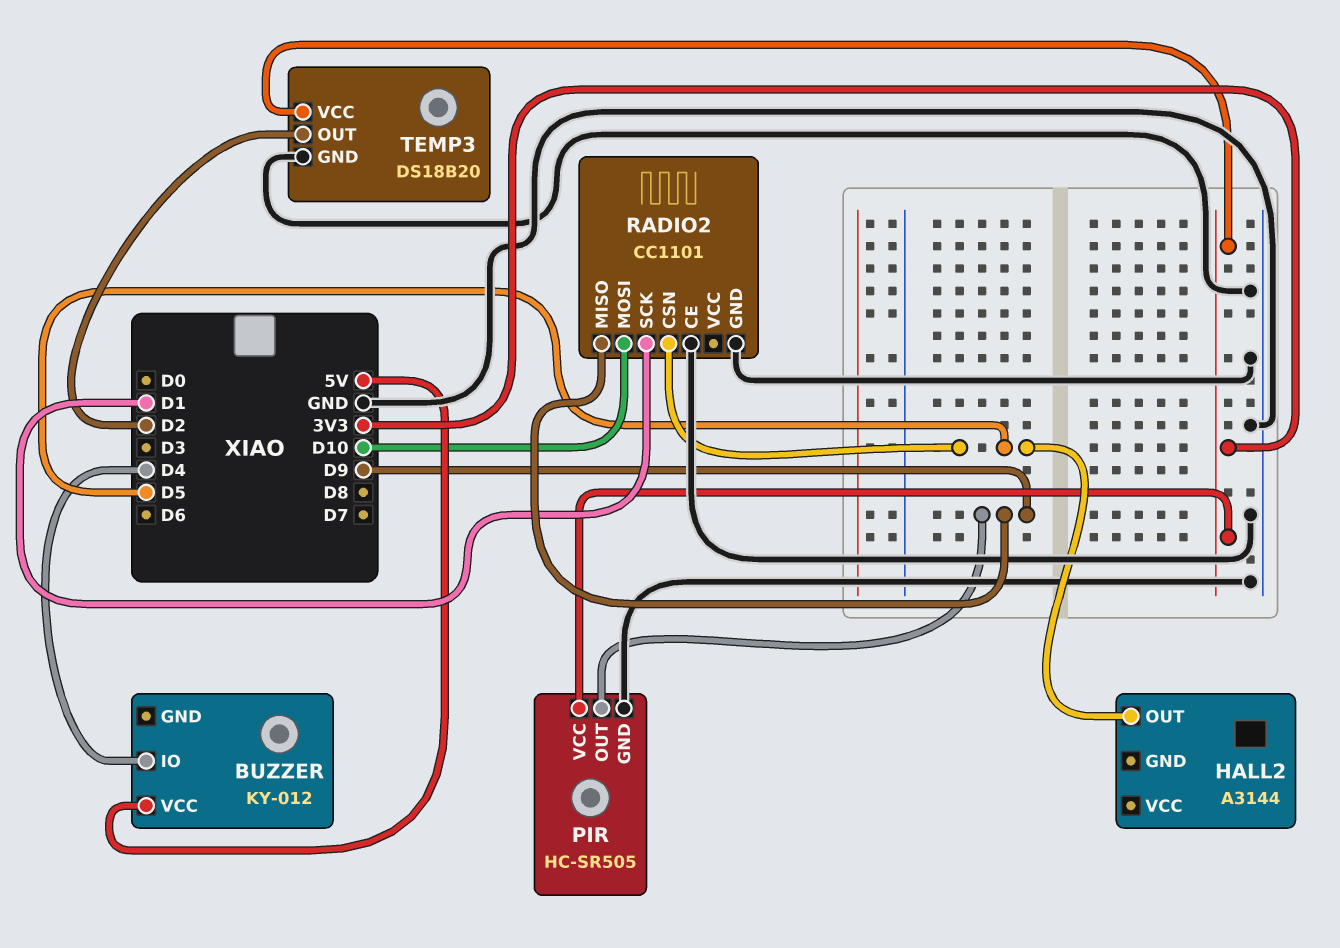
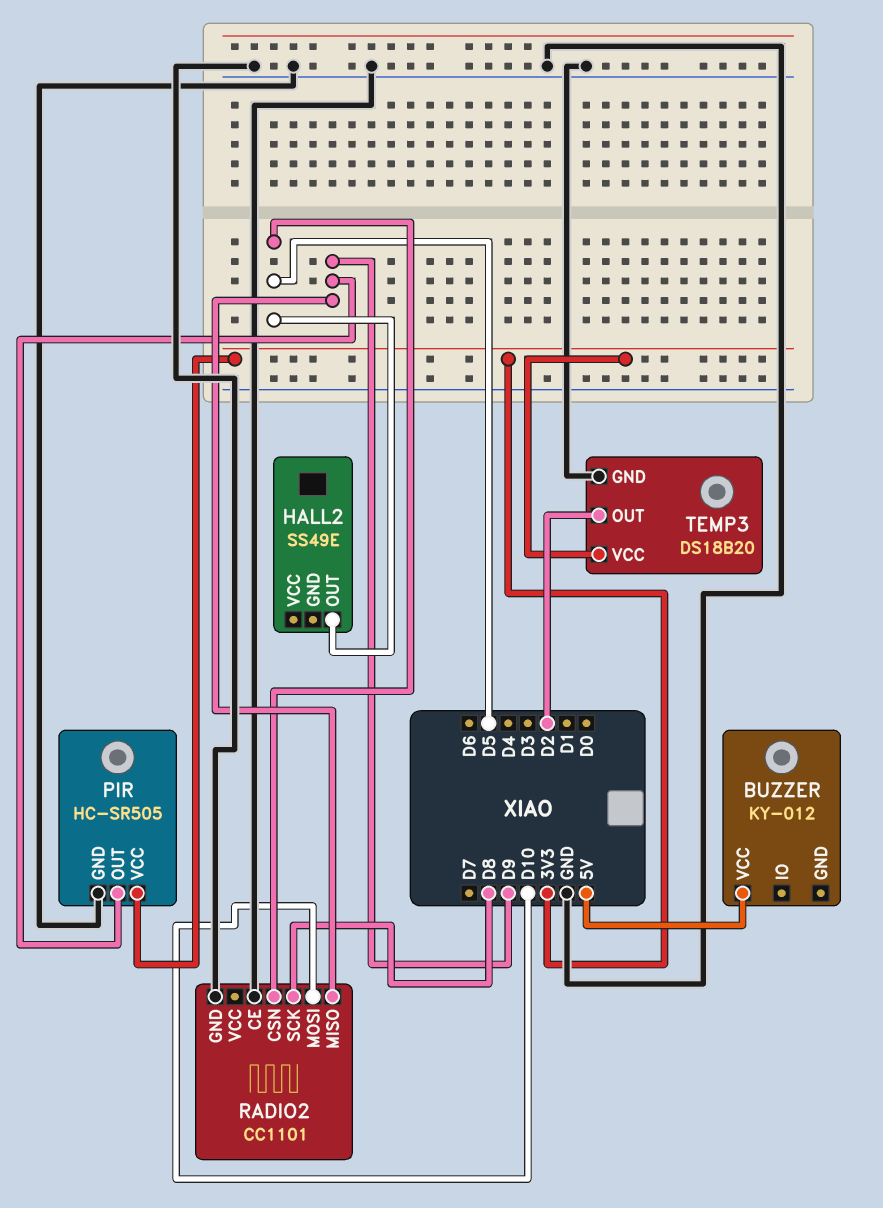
BUZZER pin IO: D4 -> none
HALL2: A3144 -> SS49E
RADIO2 pin SCK: D1 -> D8

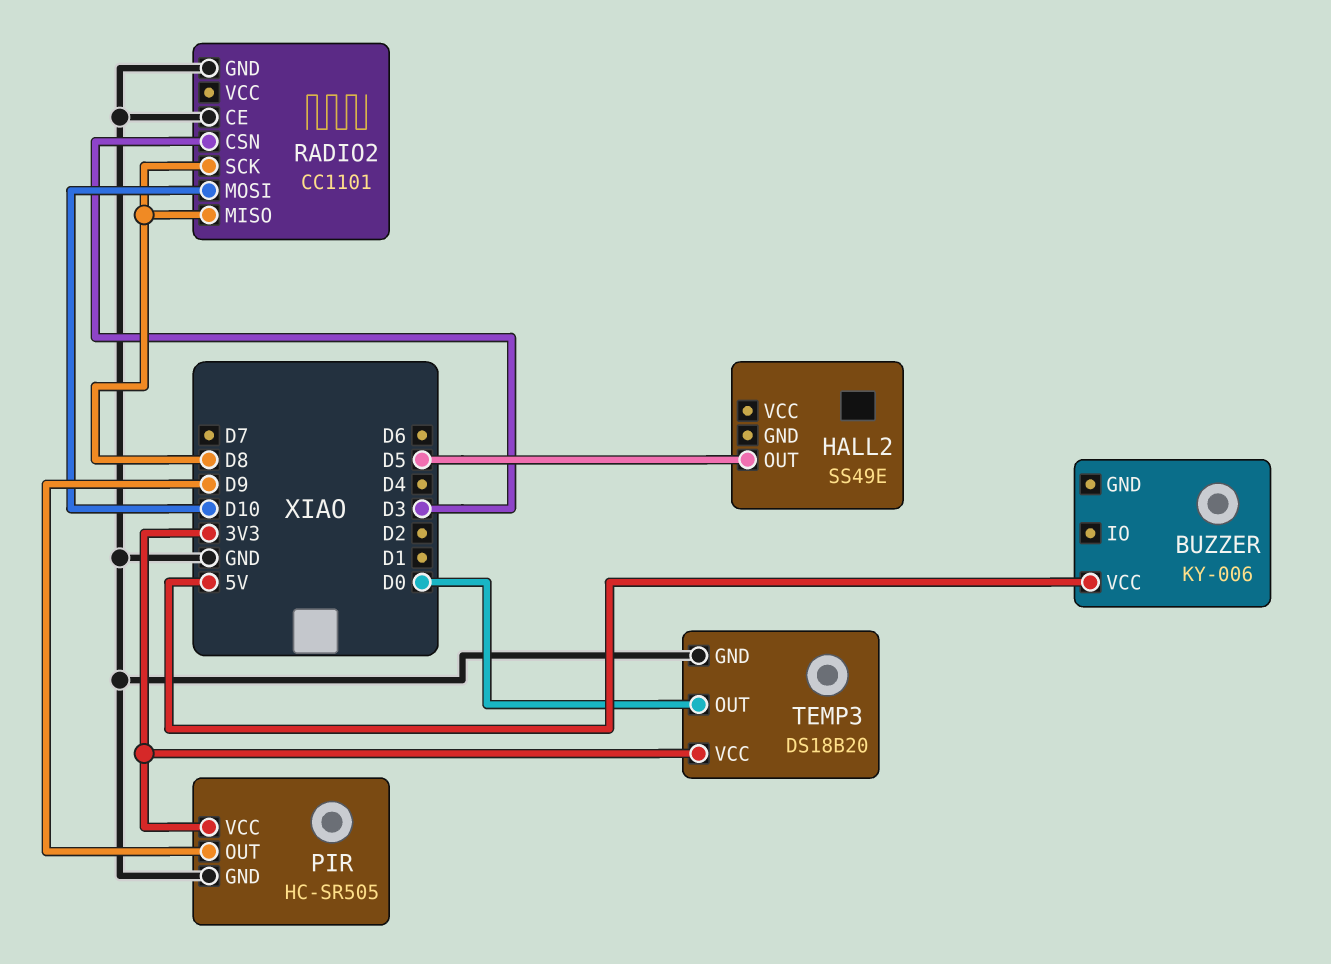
BUZZER: KY-012 -> KY-006
RADIO2 pin CSN: D5 -> D3
RADIO2 pin MISO: D9 -> D8
TEMP3 pin OUT: D2 -> D0

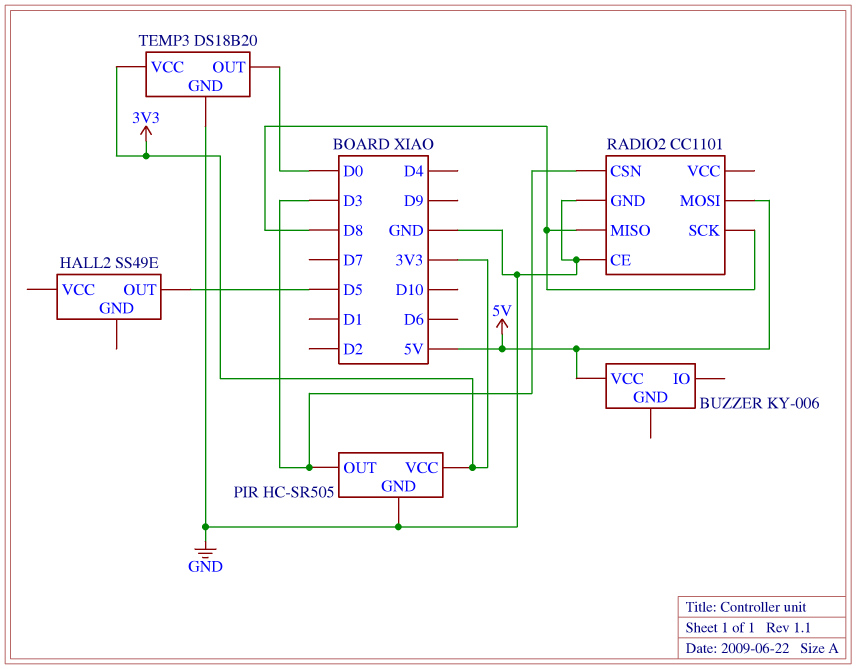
PIR pin OUT: D9 -> D3
RADIO2 pin MOSI: D10 -> 5V

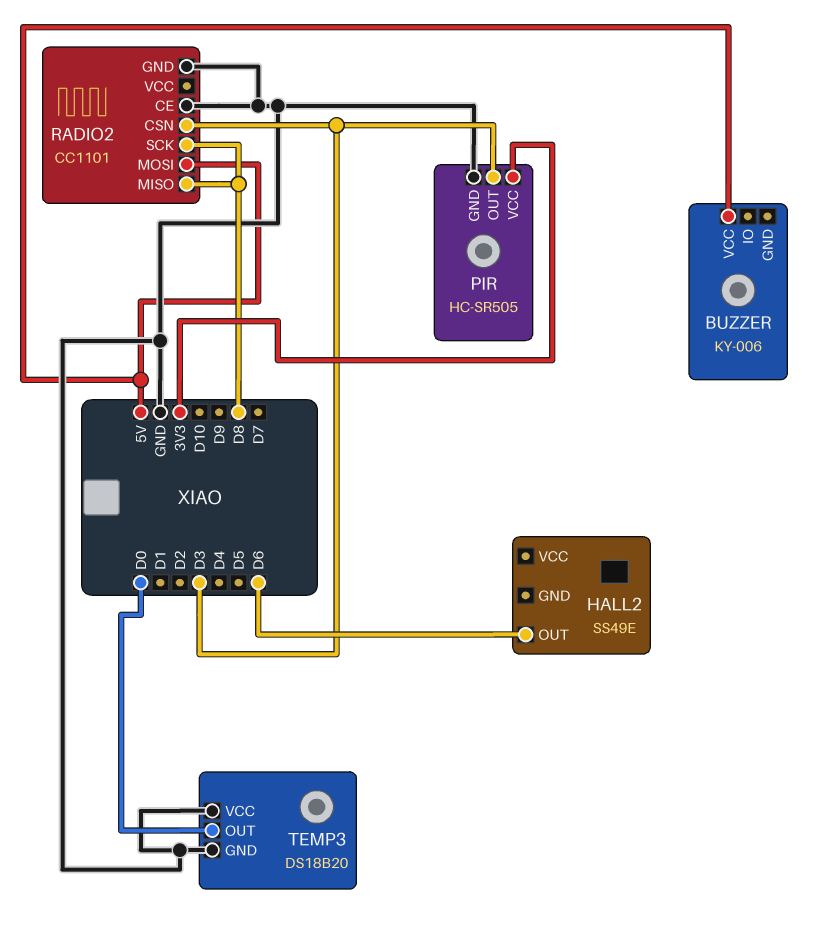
HALL2 pin OUT: D5 -> D6
TEMP3 pin VCC: 3V3 -> GND

